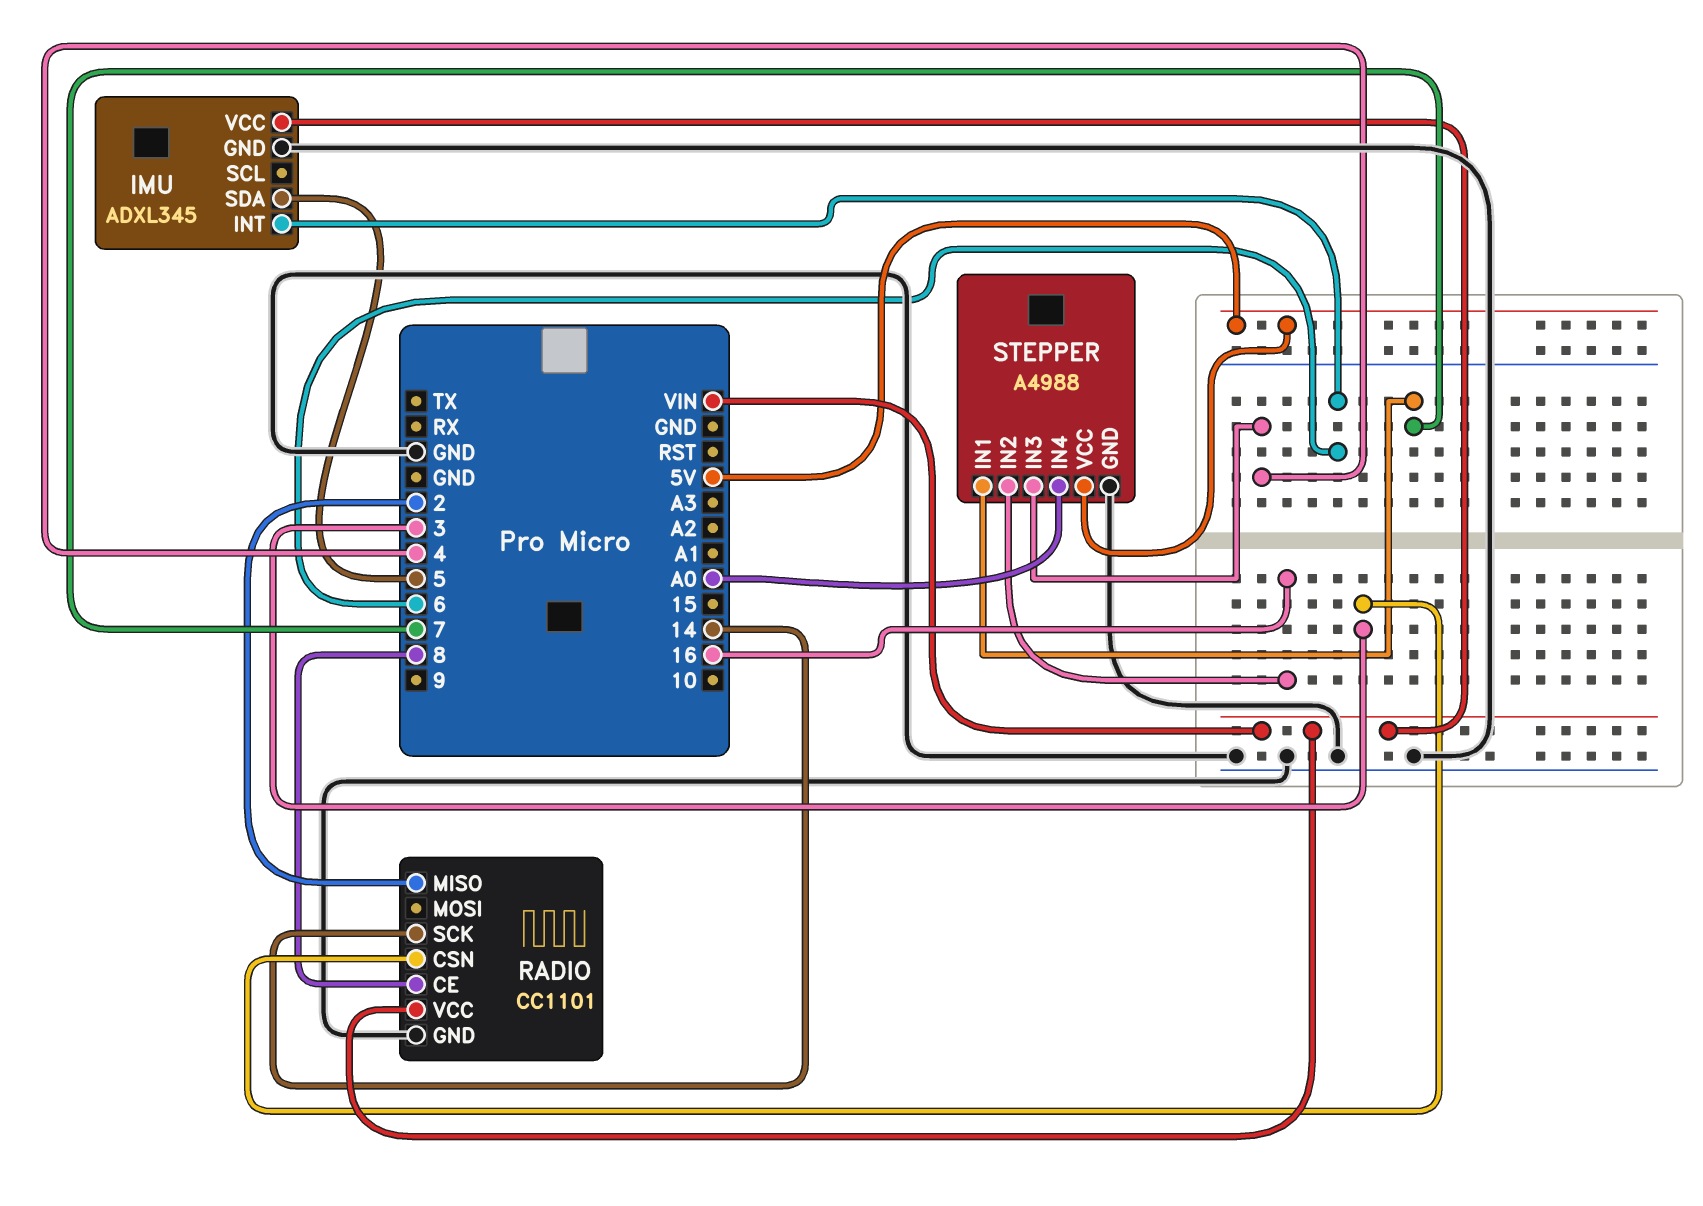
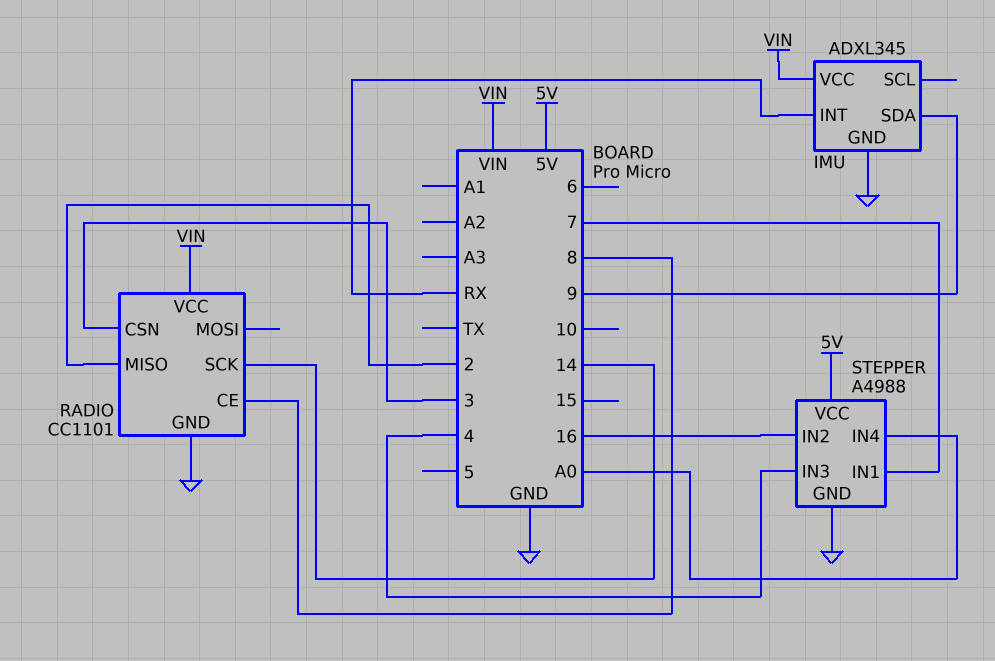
IMU pin INT: 6 -> RX
IMU pin SDA: 5 -> 9

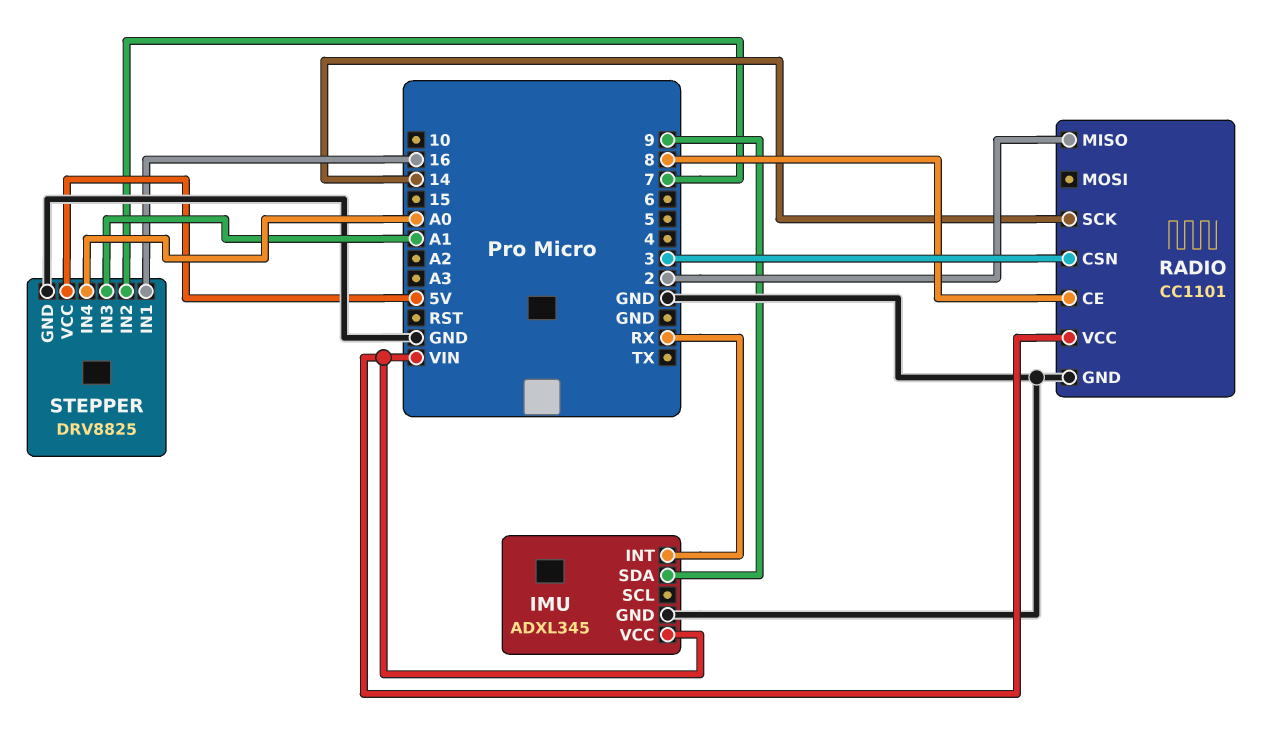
STEPPER: A4988 -> DRV8825
STEPPER pin IN1: 7 -> 16
STEPPER pin IN2: 16 -> 7
STEPPER pin IN3: 4 -> A1

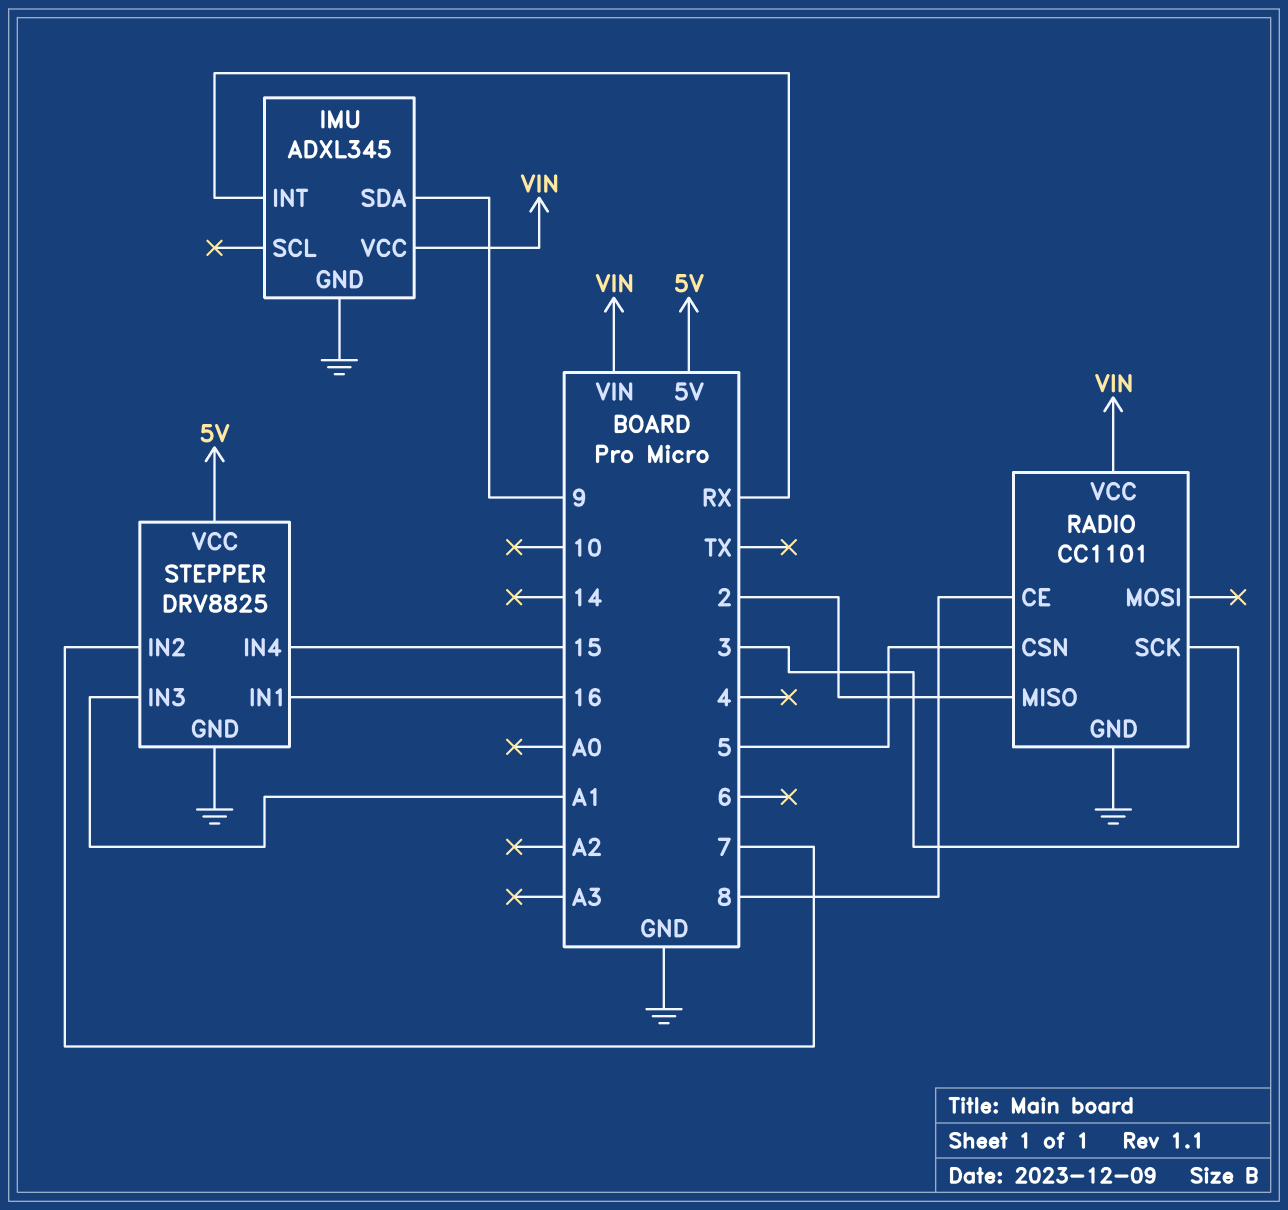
RADIO pin CSN: 3 -> 5
RADIO pin SCK: 14 -> 3
STEPPER pin IN4: A0 -> 15

